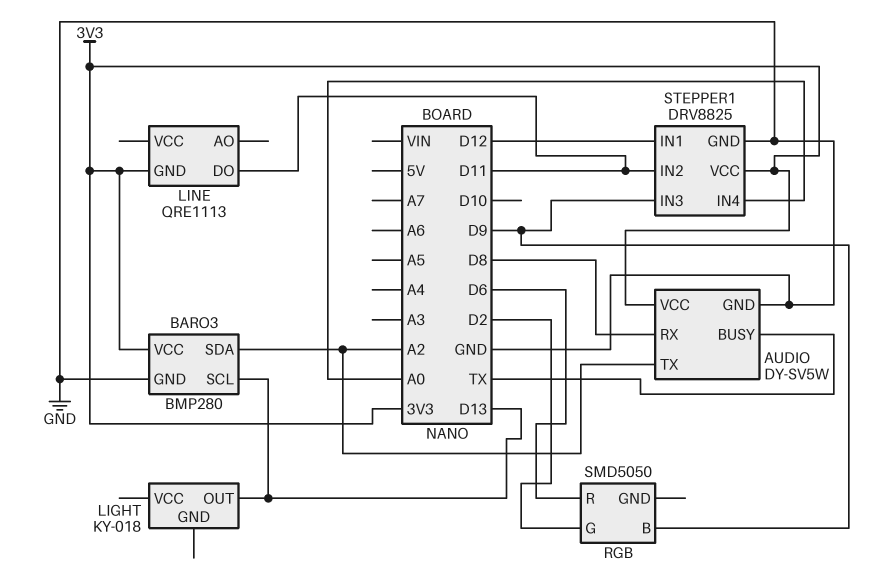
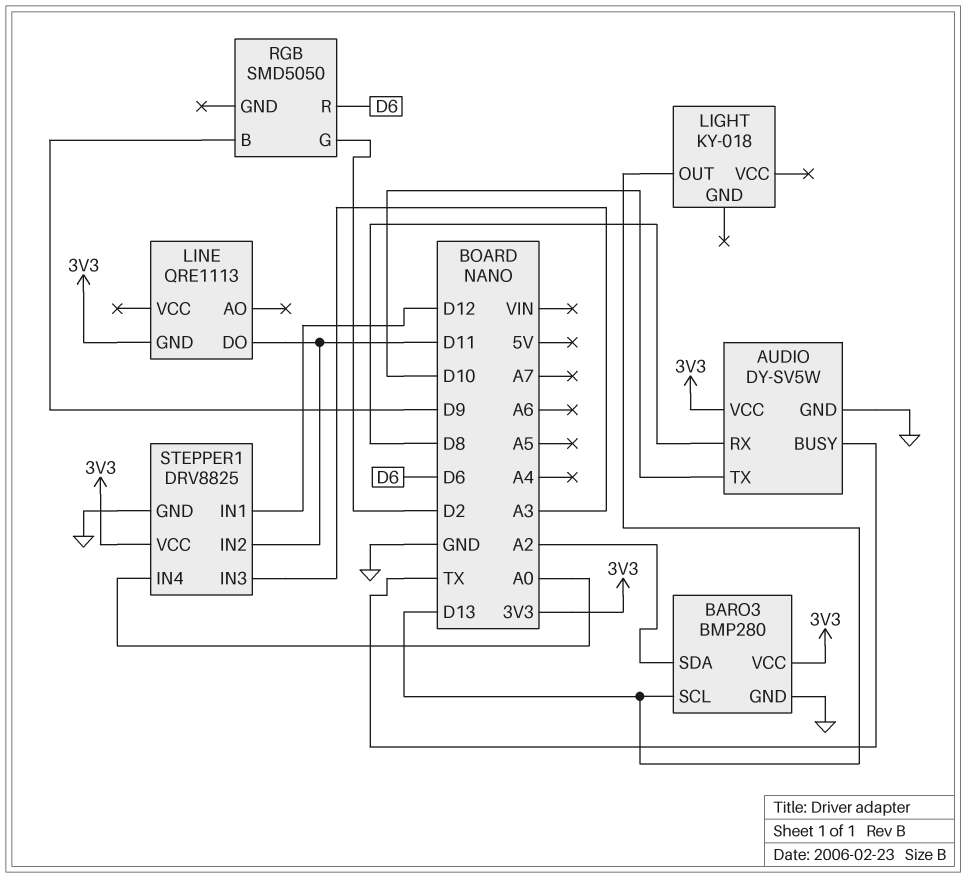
AUDIO pin TX: A2 -> D10
STEPPER1 pin IN3: D9 -> A3

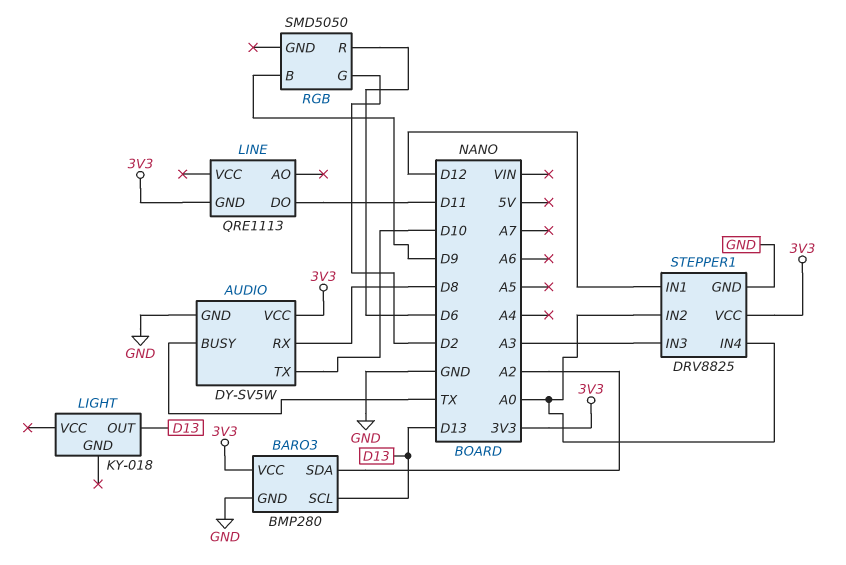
STEPPER1 pin IN2: D11 -> A0

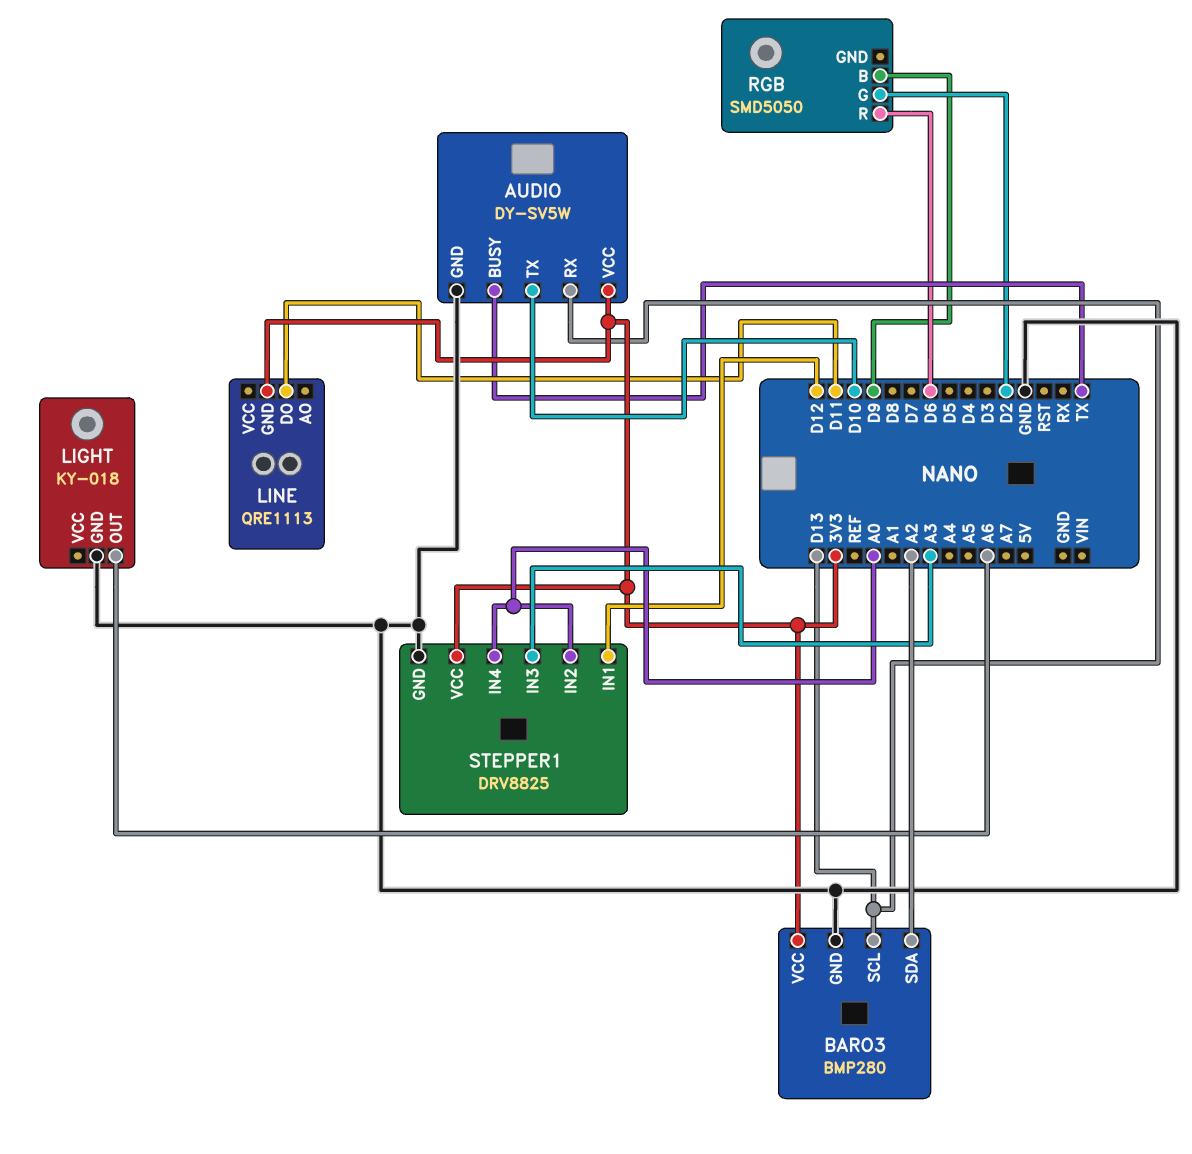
AUDIO pin RX: D8 -> D13
LIGHT pin GND: none -> GND
LIGHT pin OUT: D13 -> A6

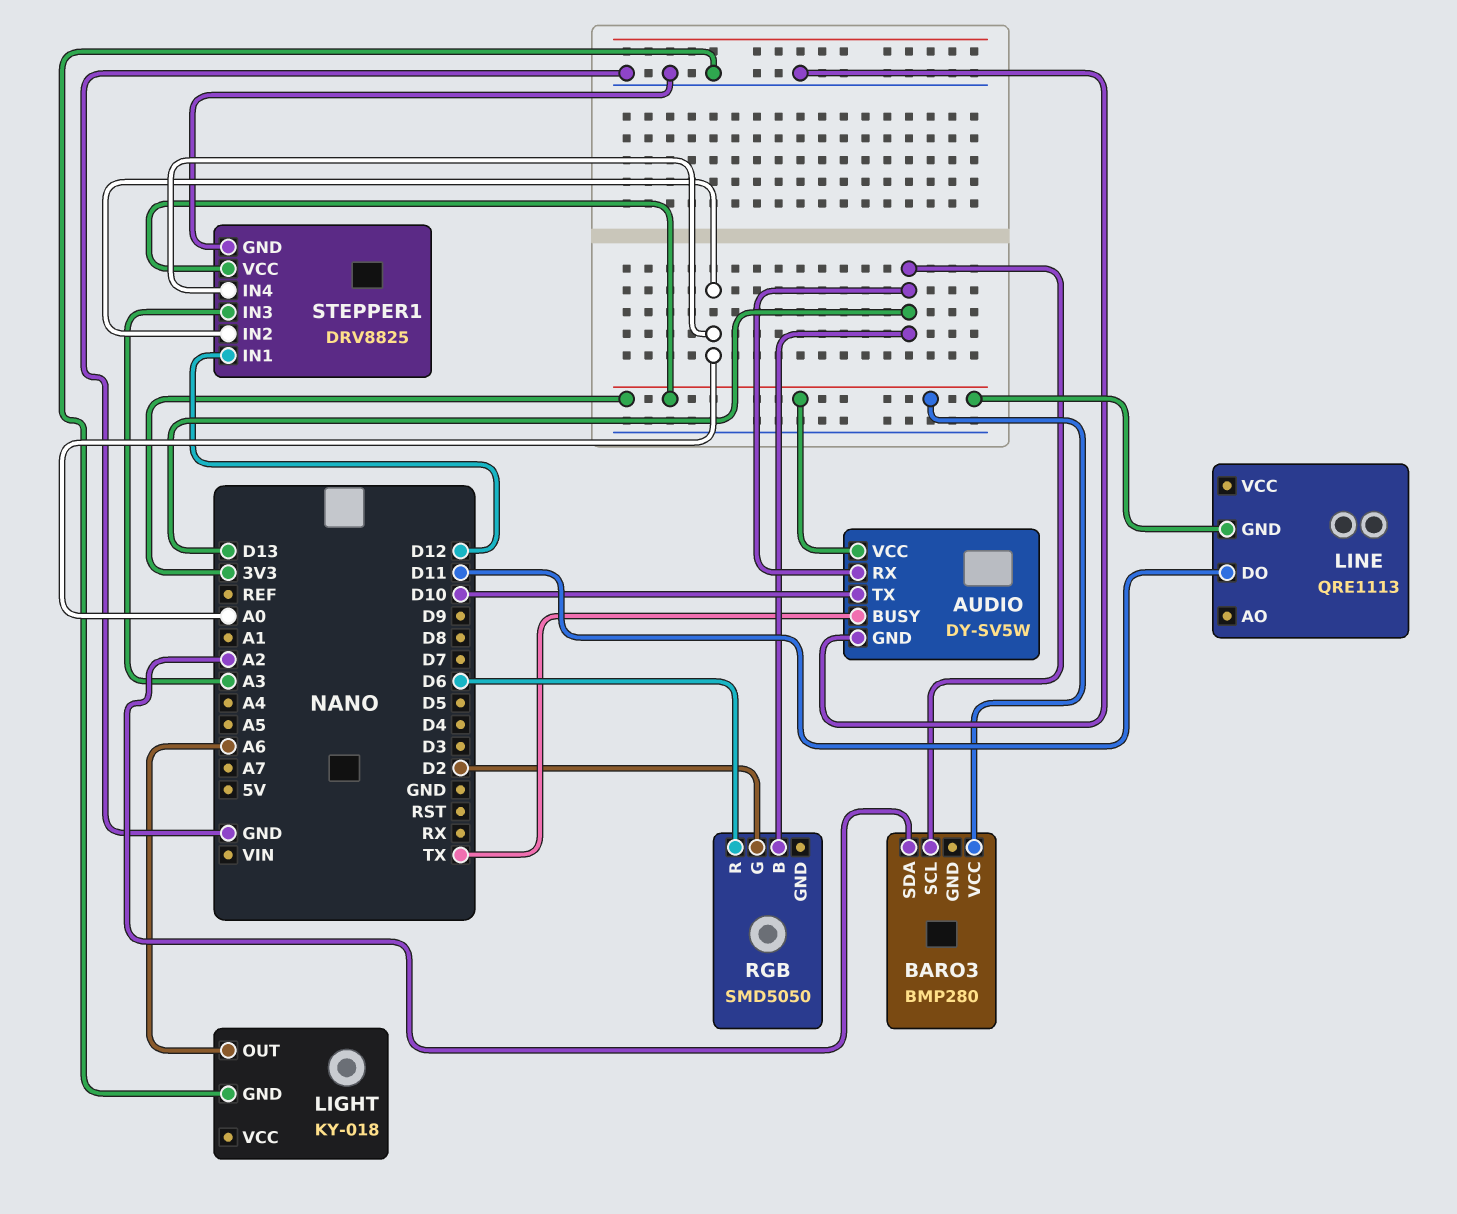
BARO3 pin GND: GND -> none
RGB pin B: D9 -> D13

